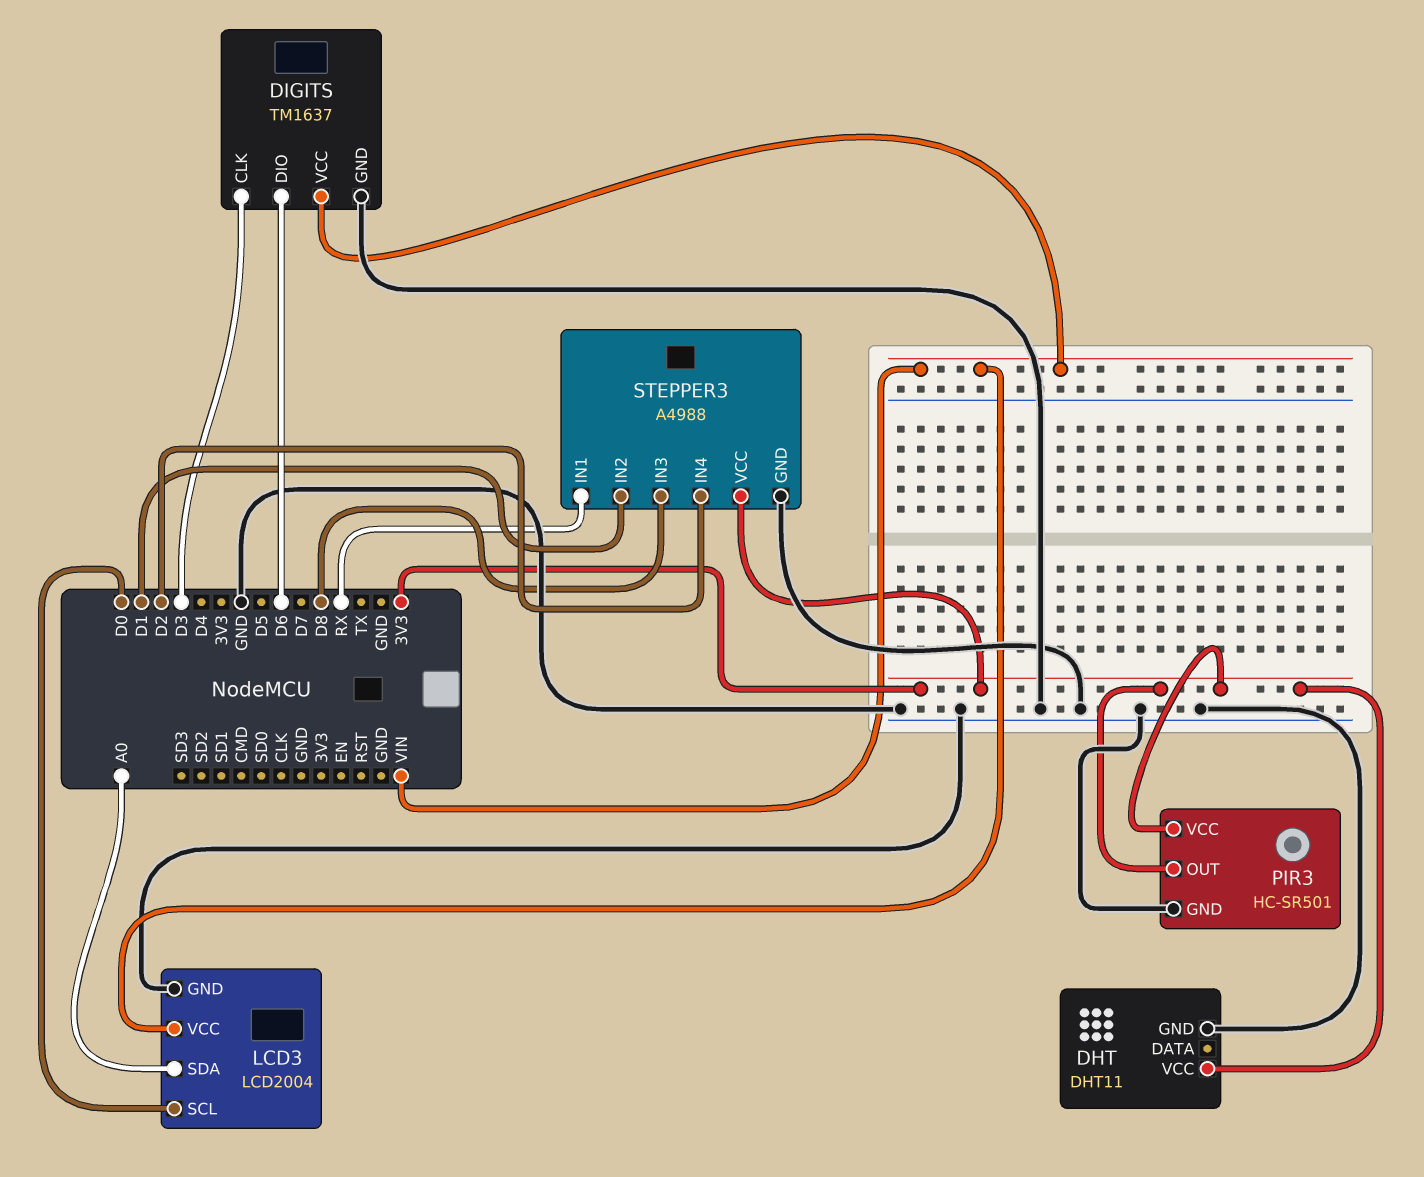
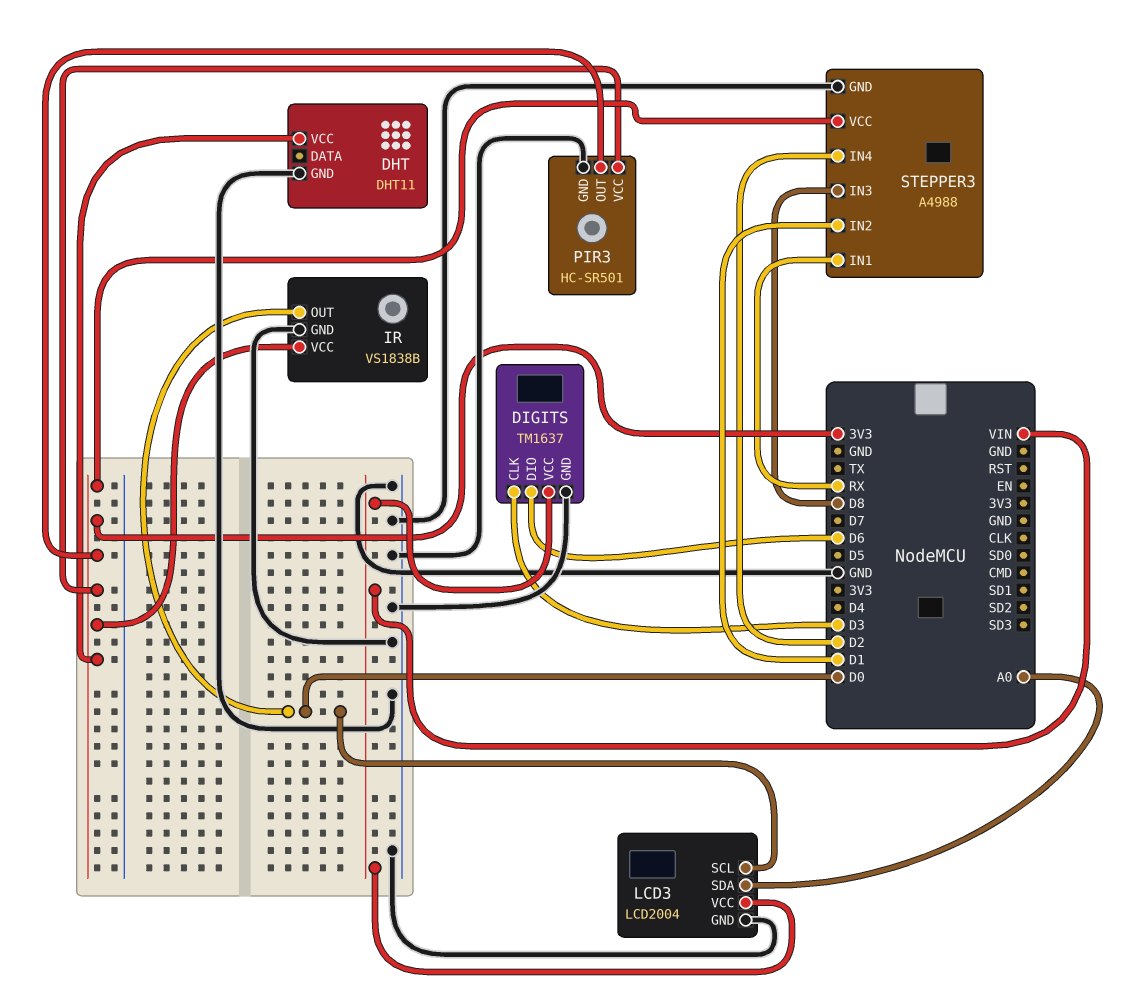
IR: none -> VS1838B
IR pin GND: none -> GND
IR pin OUT: none -> D0
IR pin VCC: none -> 3V3

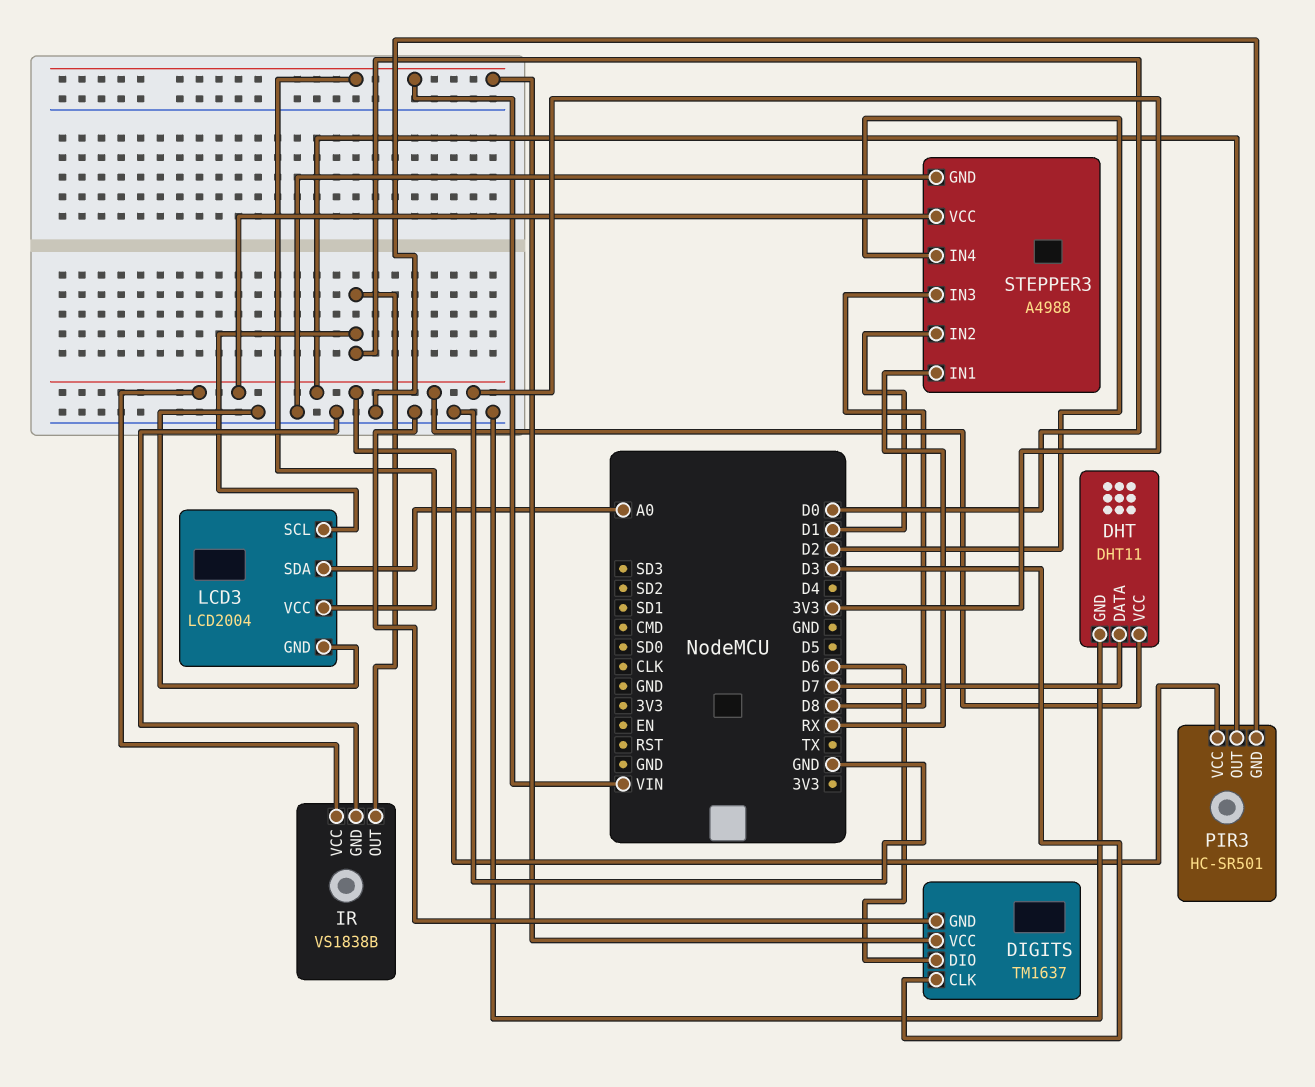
DHT pin DATA: none -> D7

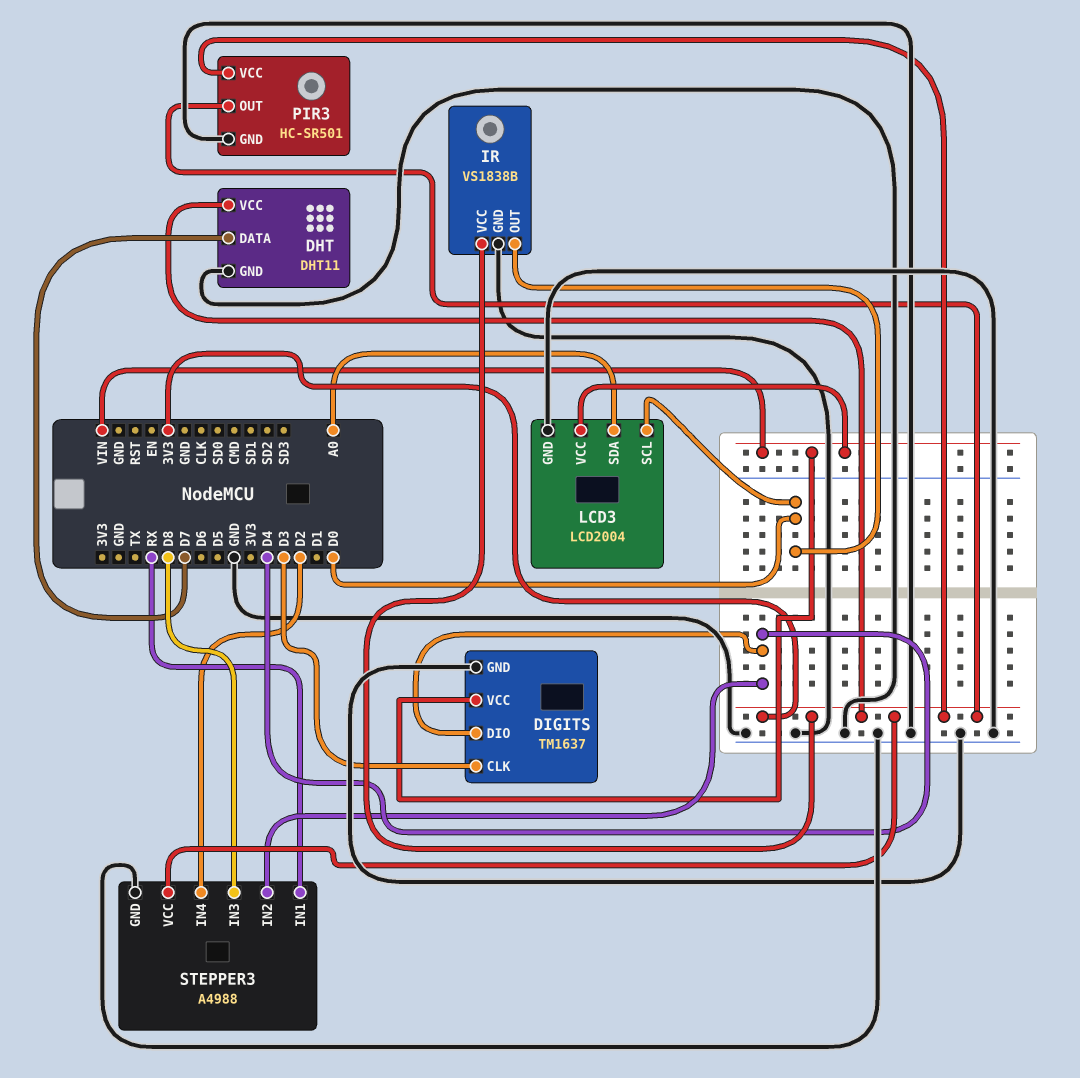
DIGITS pin DIO: D6 -> D4
STEPPER3 pin IN2: D1 -> D4

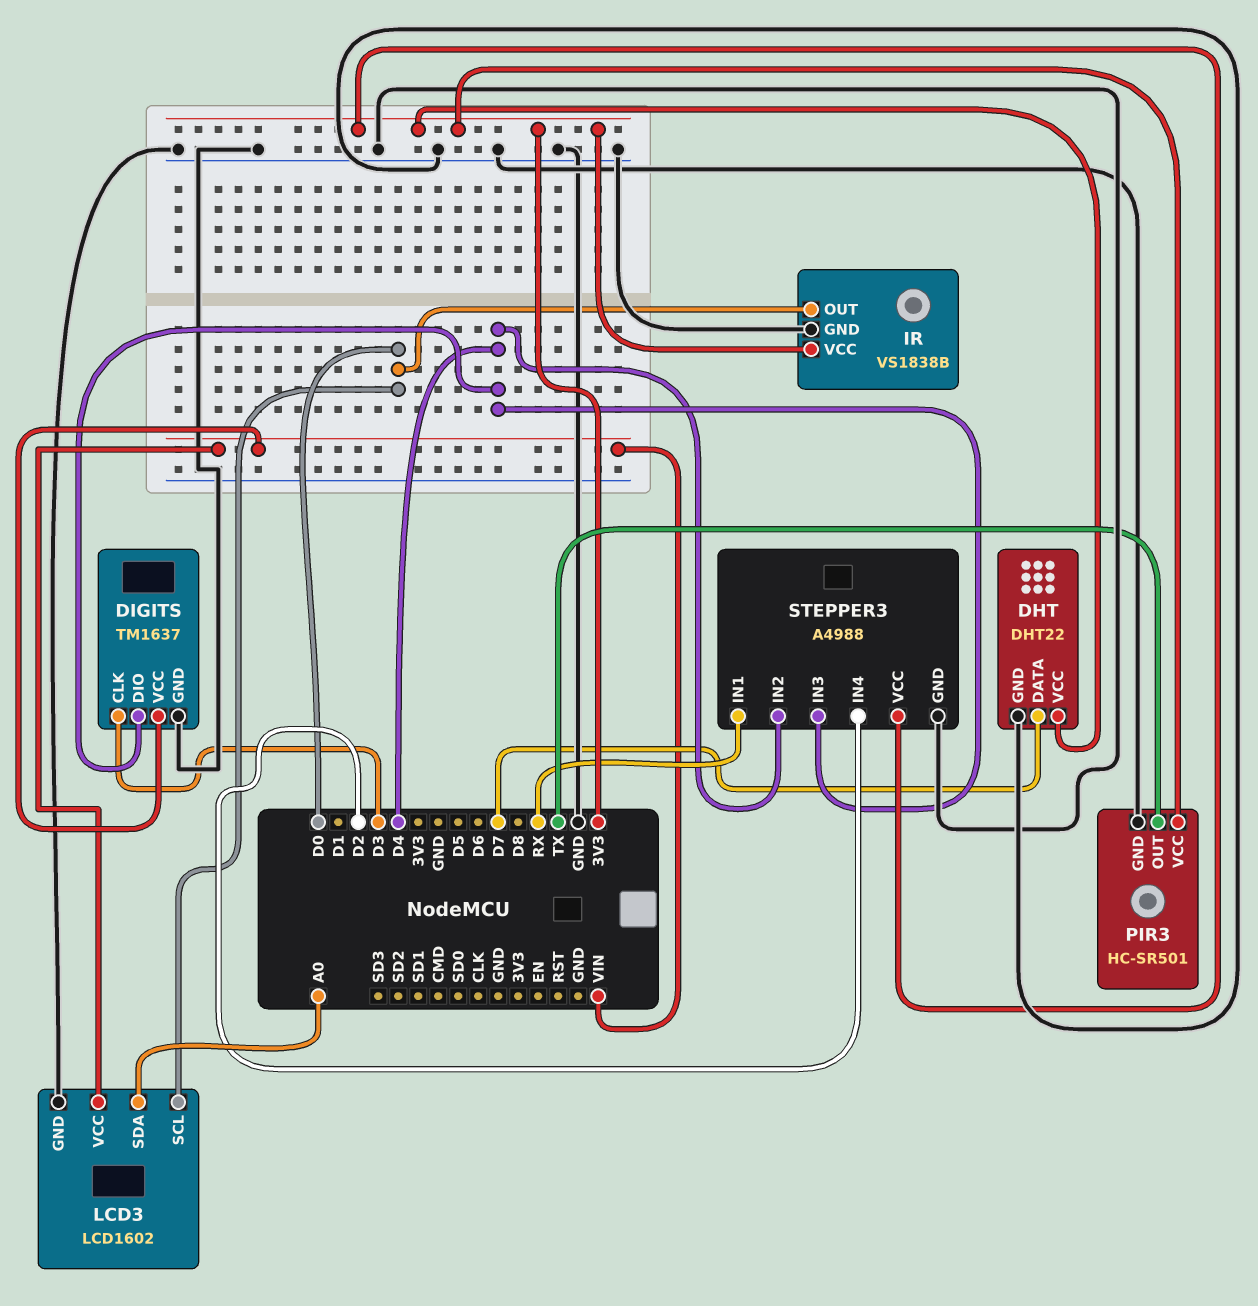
DHT: DHT11 -> DHT22
LCD3: LCD2004 -> LCD1602
PIR3 pin OUT: 3V3 -> TX
STEPPER3 pin IN3: D8 -> D4

